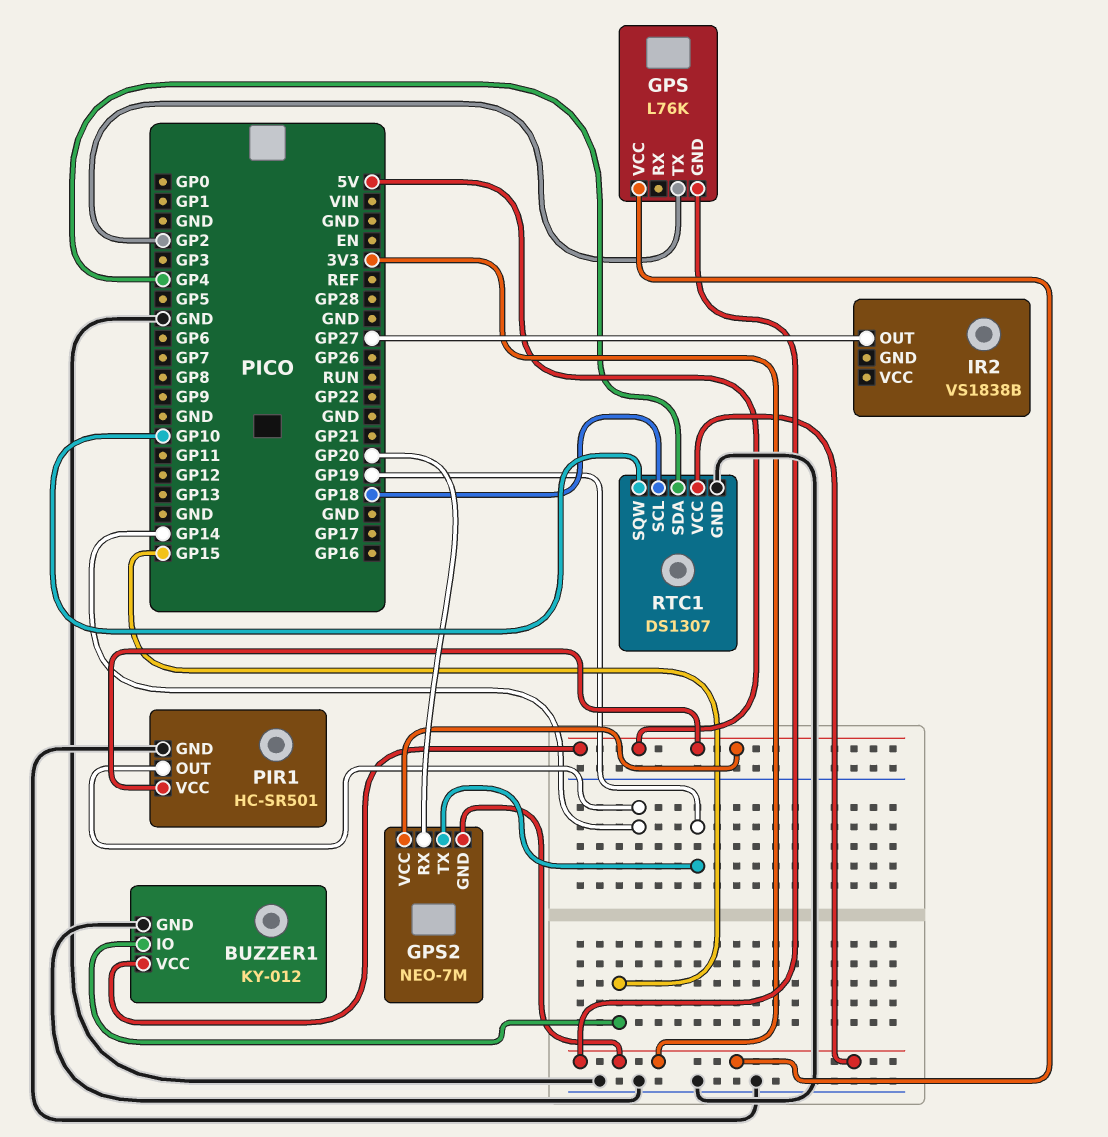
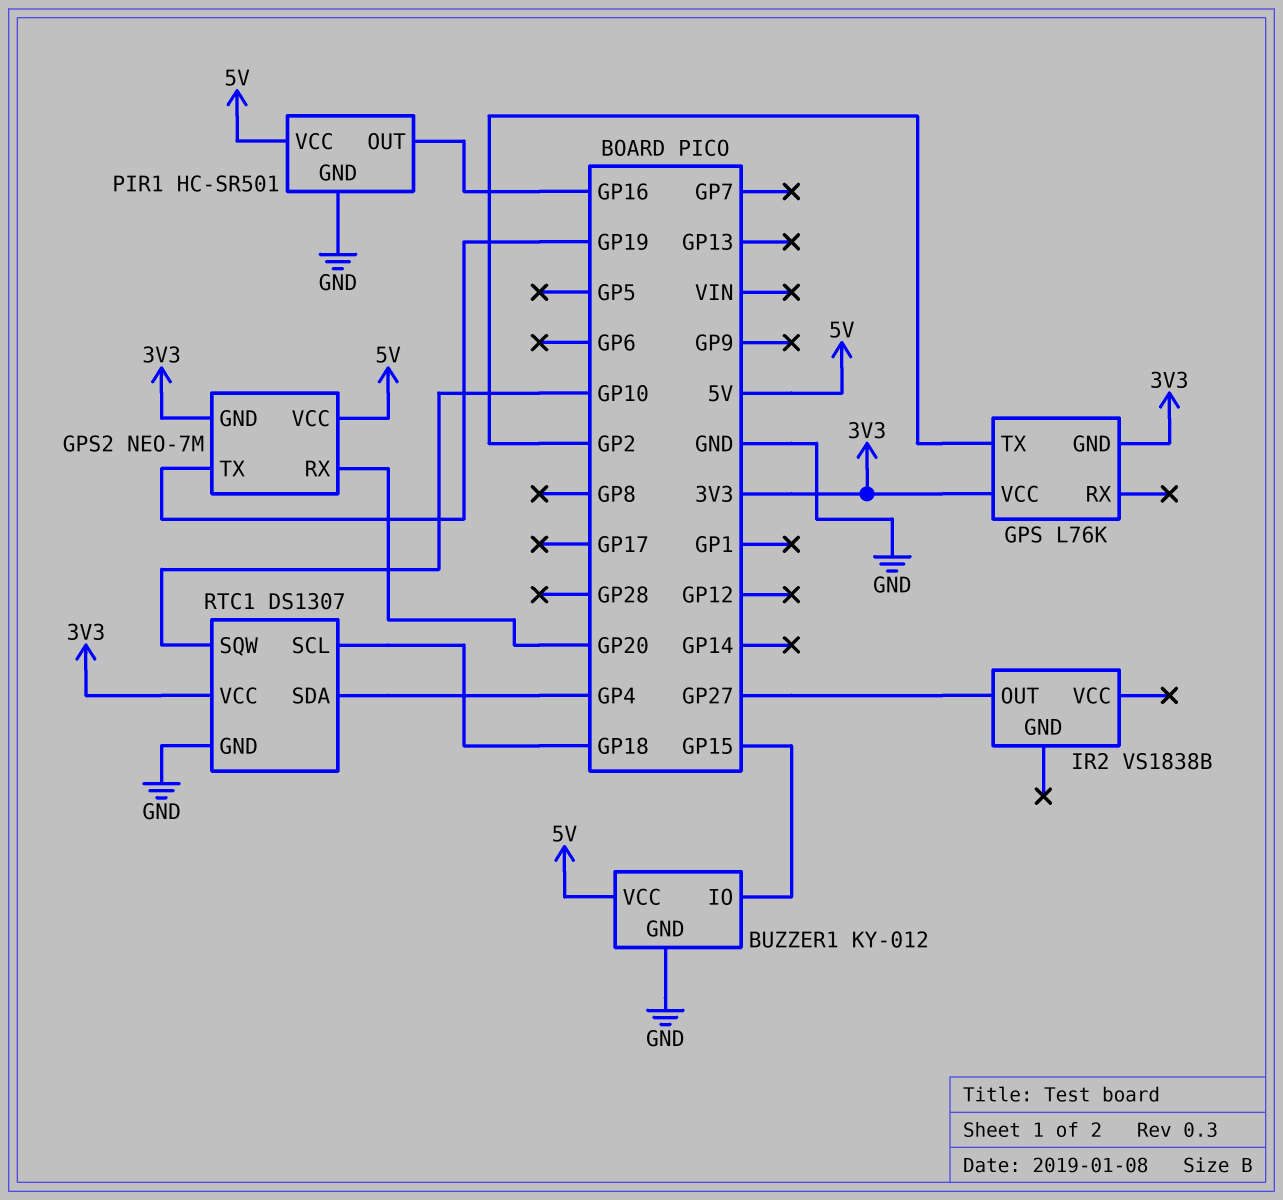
PIR1 pin OUT: GP14 -> GP16

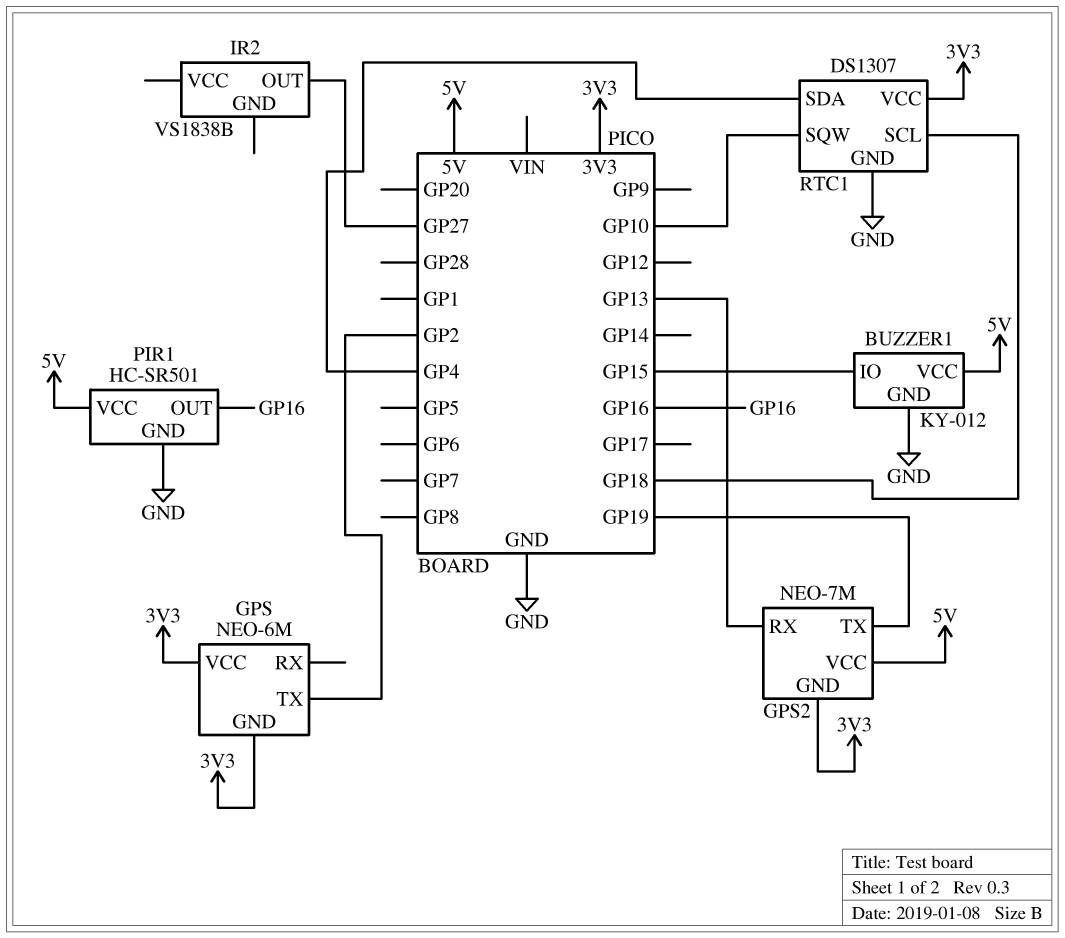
GPS: L76K -> NEO-6M
GPS2 pin RX: GP20 -> GP13

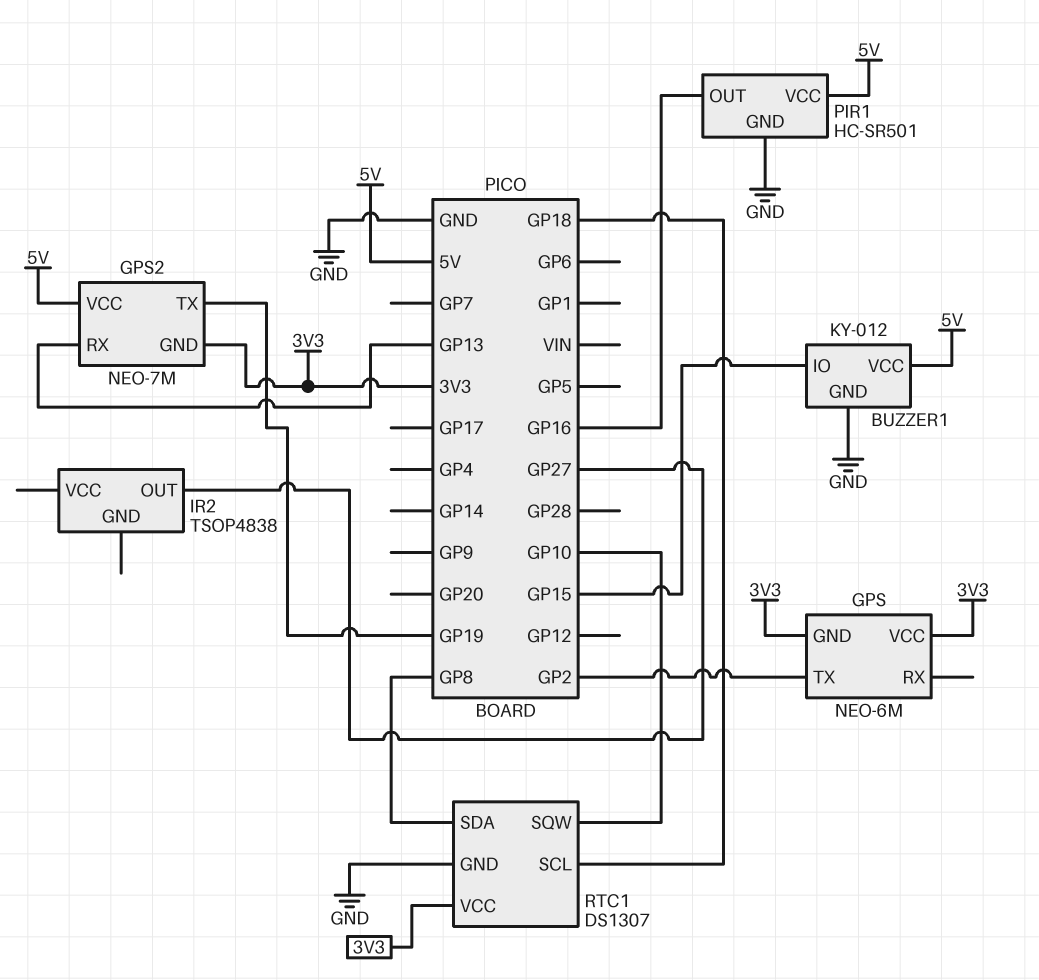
IR2: VS1838B -> TSOP4838
RTC1 pin SDA: GP4 -> GP8

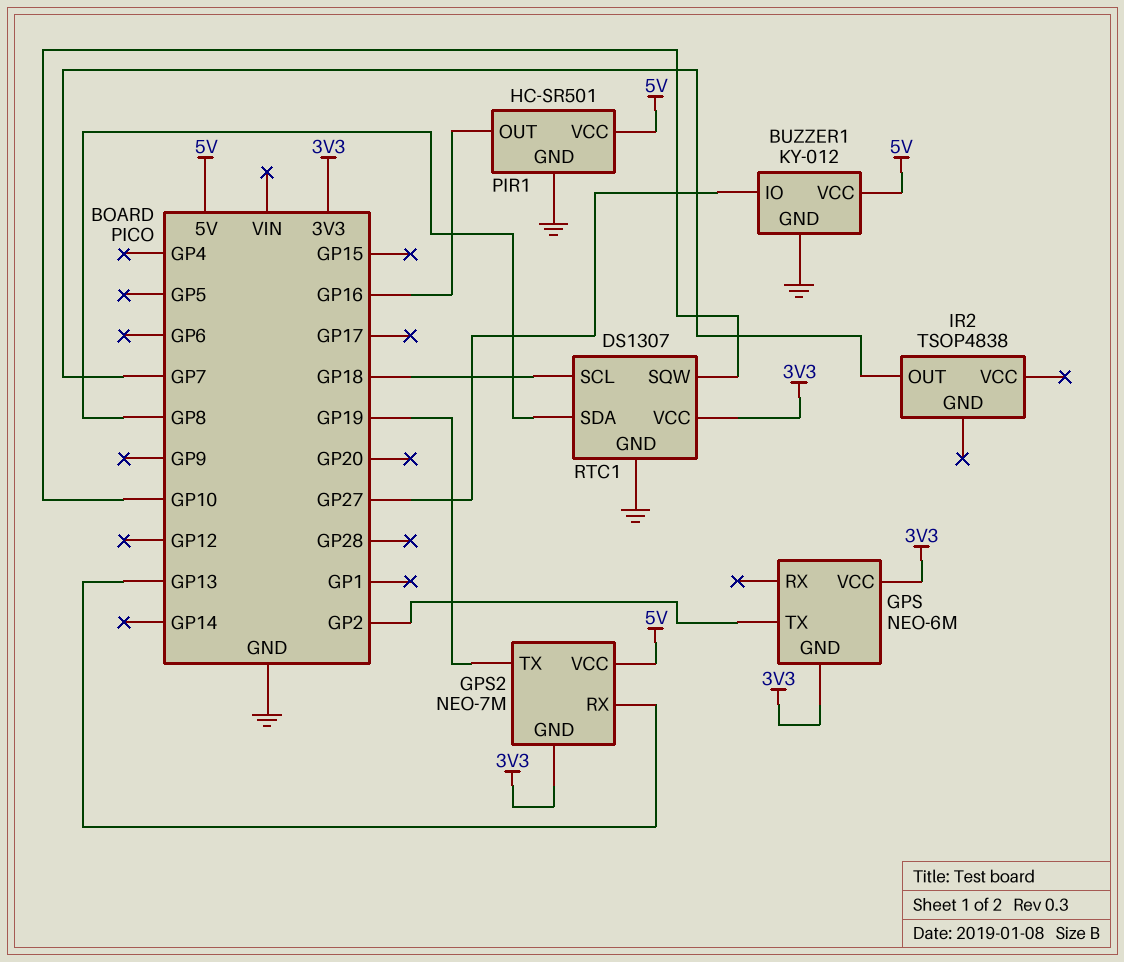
BUZZER1 pin IO: GP15 -> GP27
IR2 pin OUT: GP27 -> GP7

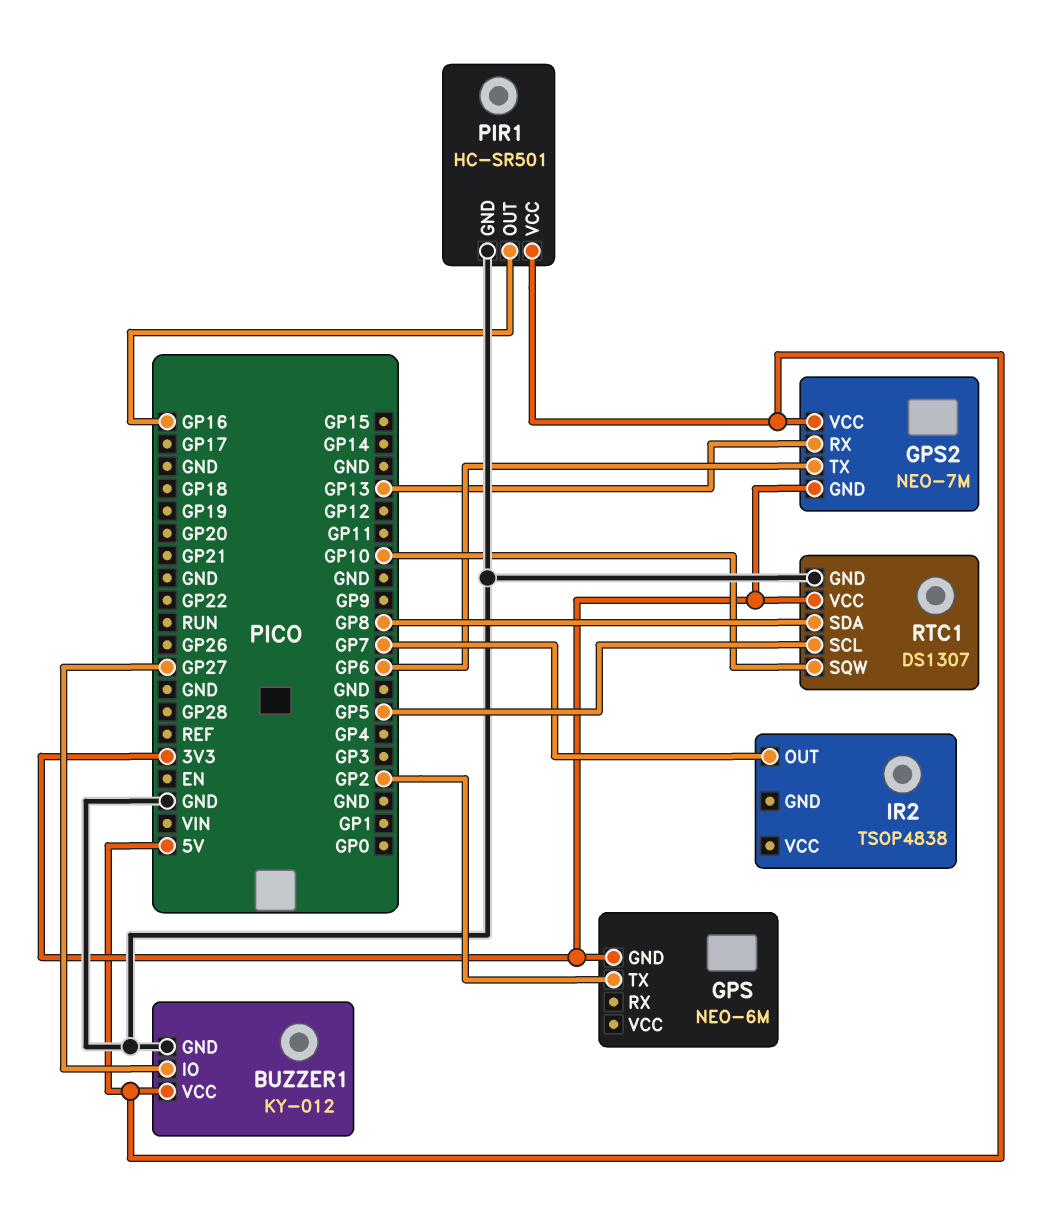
GPS pin VCC: 3V3 -> none
GPS2 pin TX: GP19 -> GP6
RTC1 pin SCL: GP18 -> GP5

